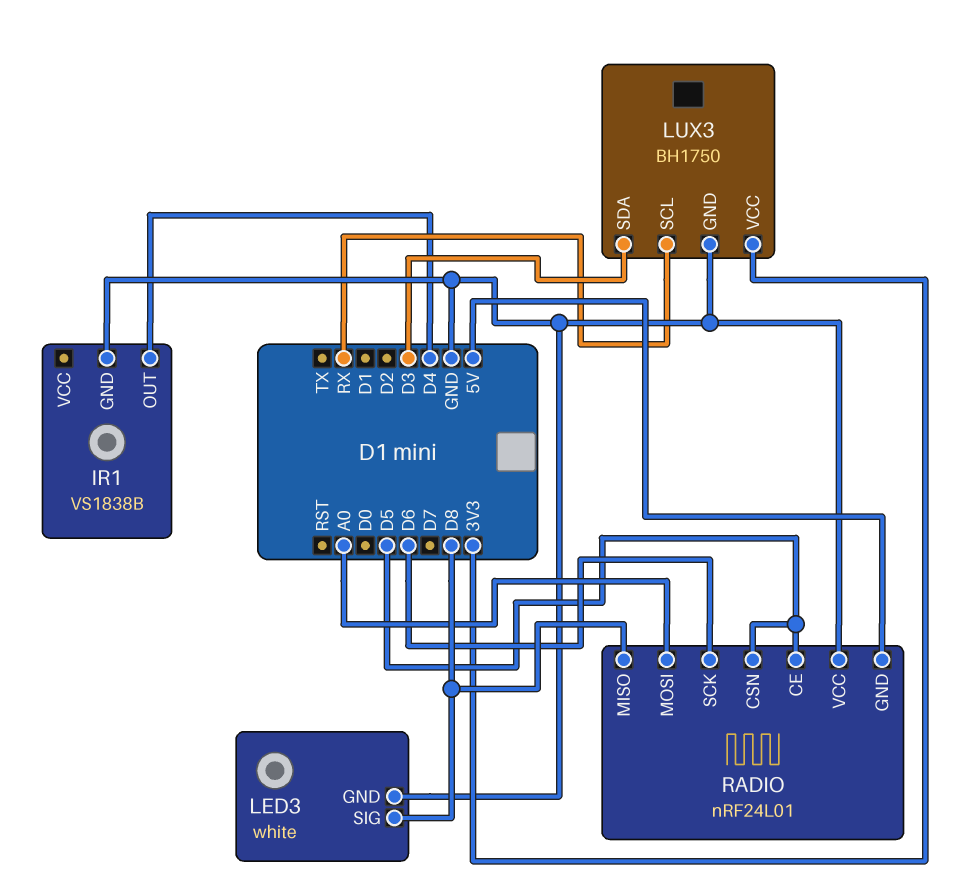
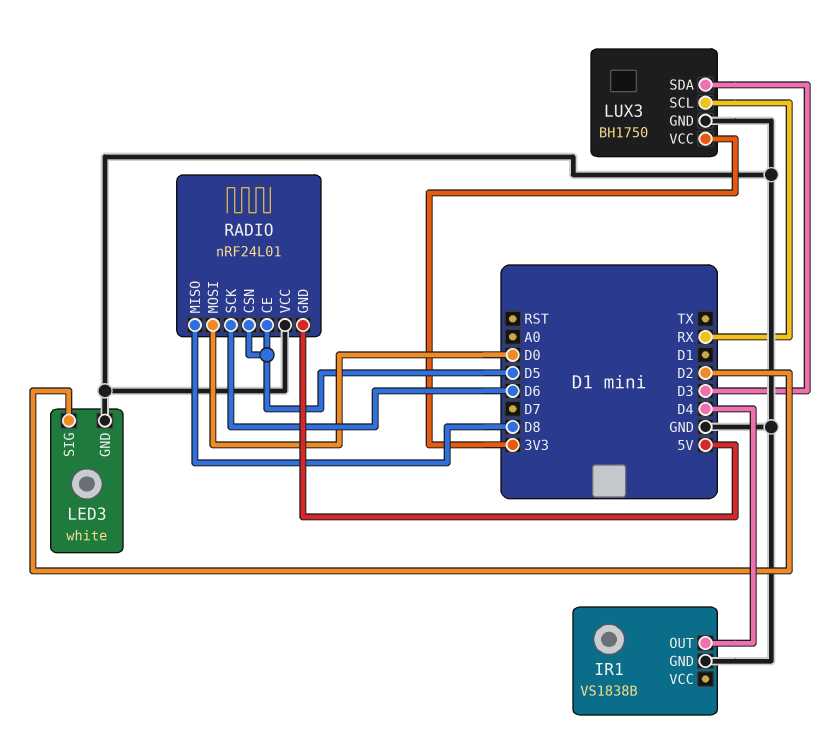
LED3 pin SIG: D8 -> D2
RADIO pin MOSI: A0 -> D0

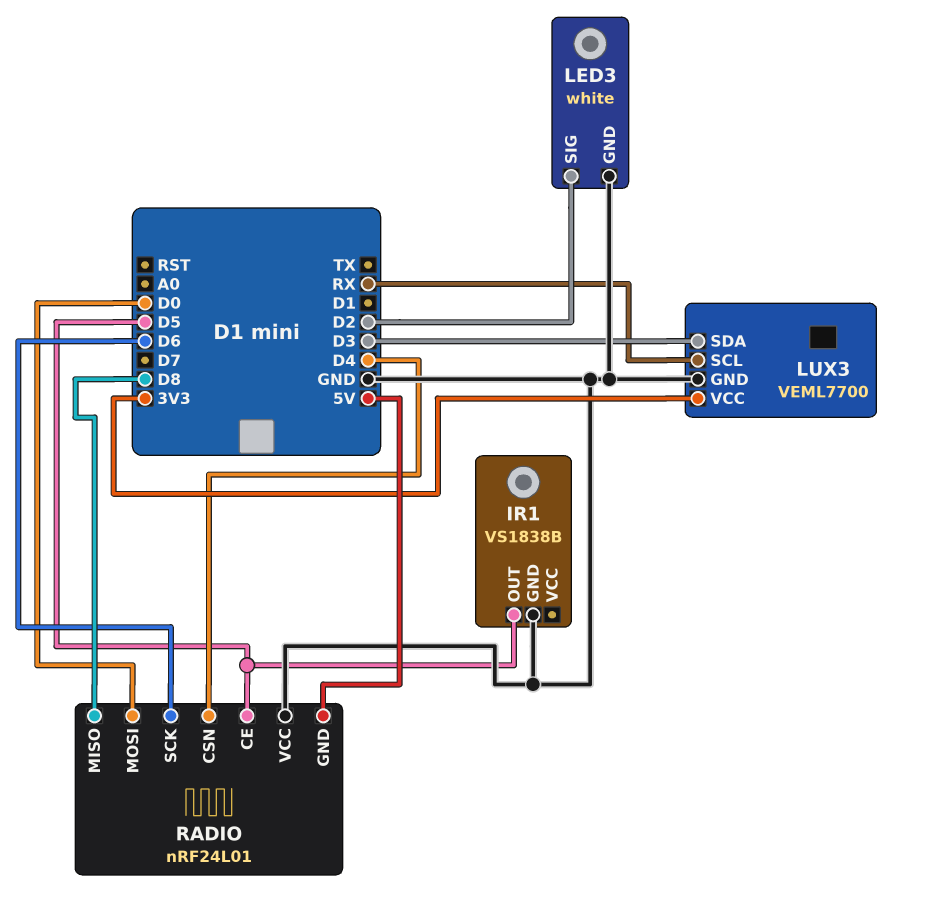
IR1 pin OUT: D4 -> D5
LUX3: BH1750 -> VEML7700
RADIO pin CSN: D5 -> D4

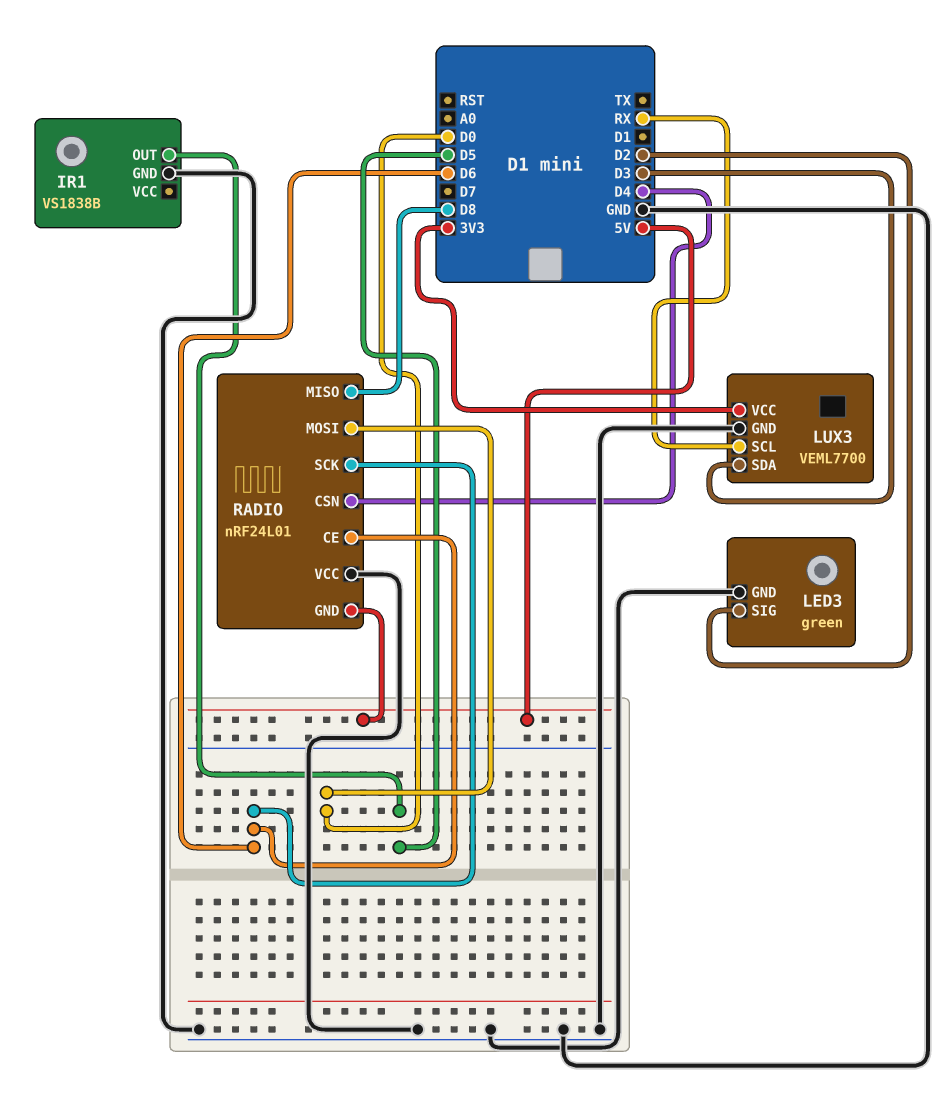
LED3: white -> green
RADIO pin CE: D5 -> D6

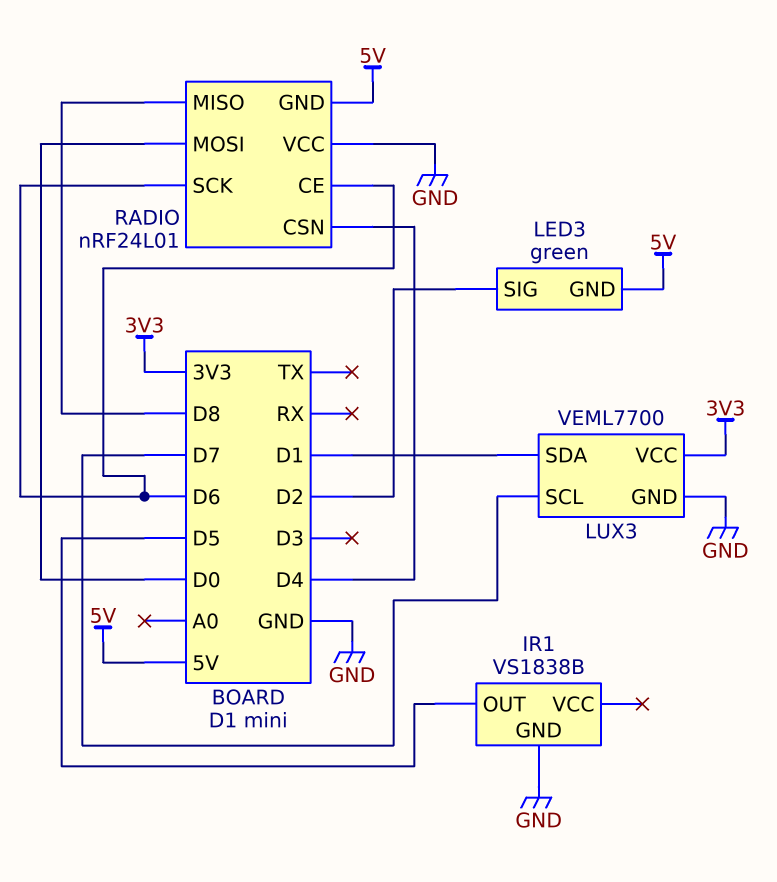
LED3 pin GND: GND -> 5V
LUX3 pin SCL: RX -> D7
LUX3 pin SDA: D3 -> D1

